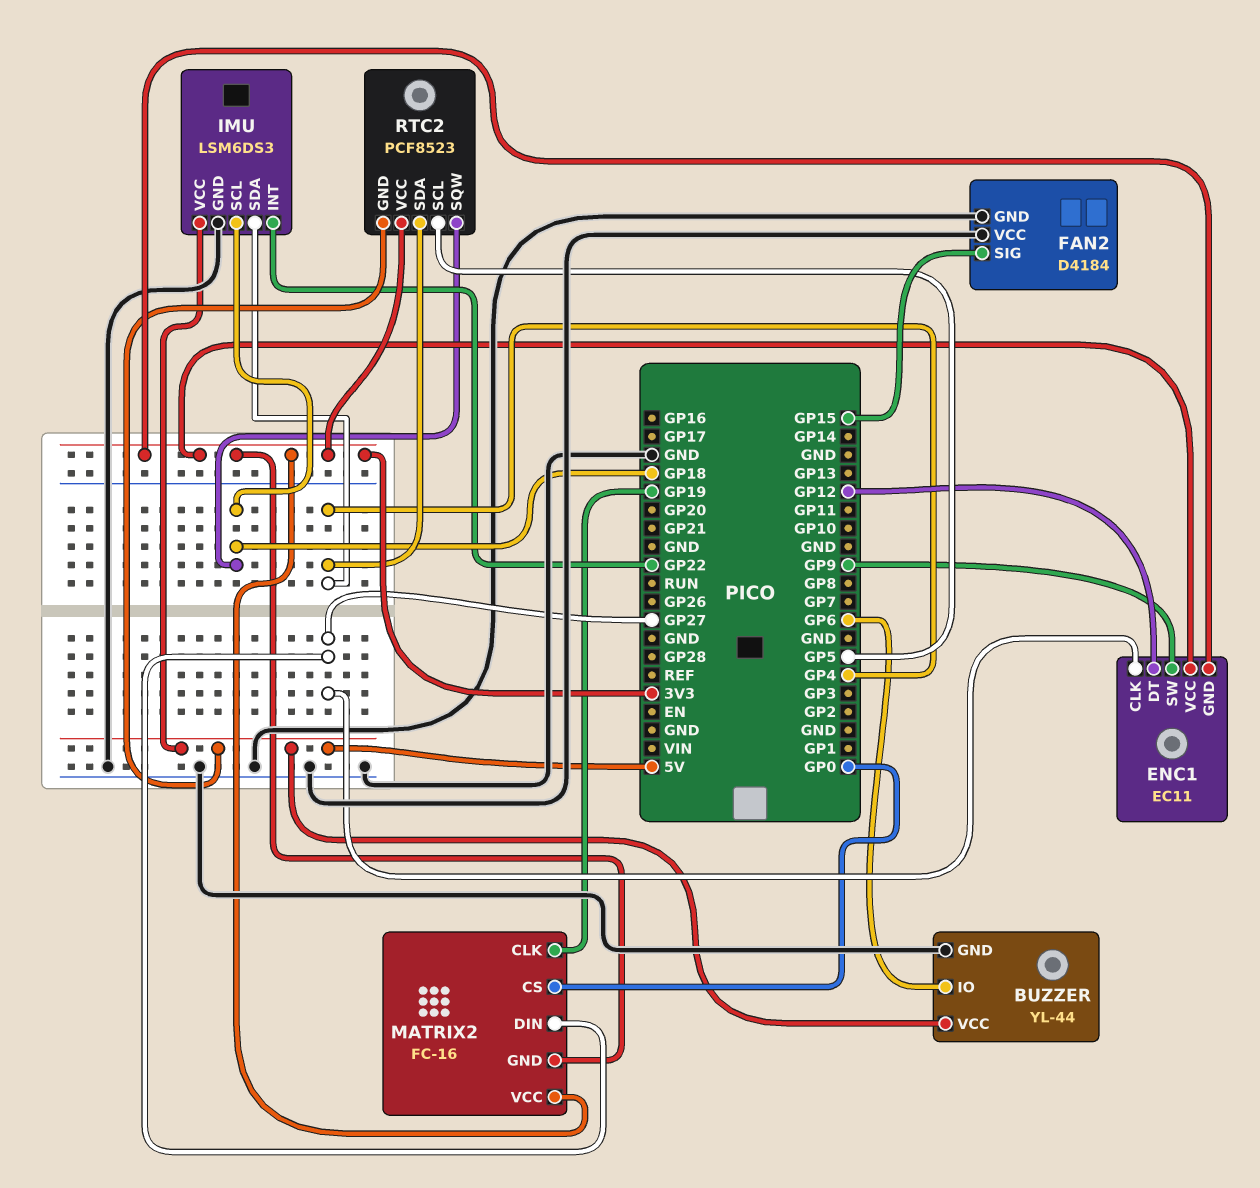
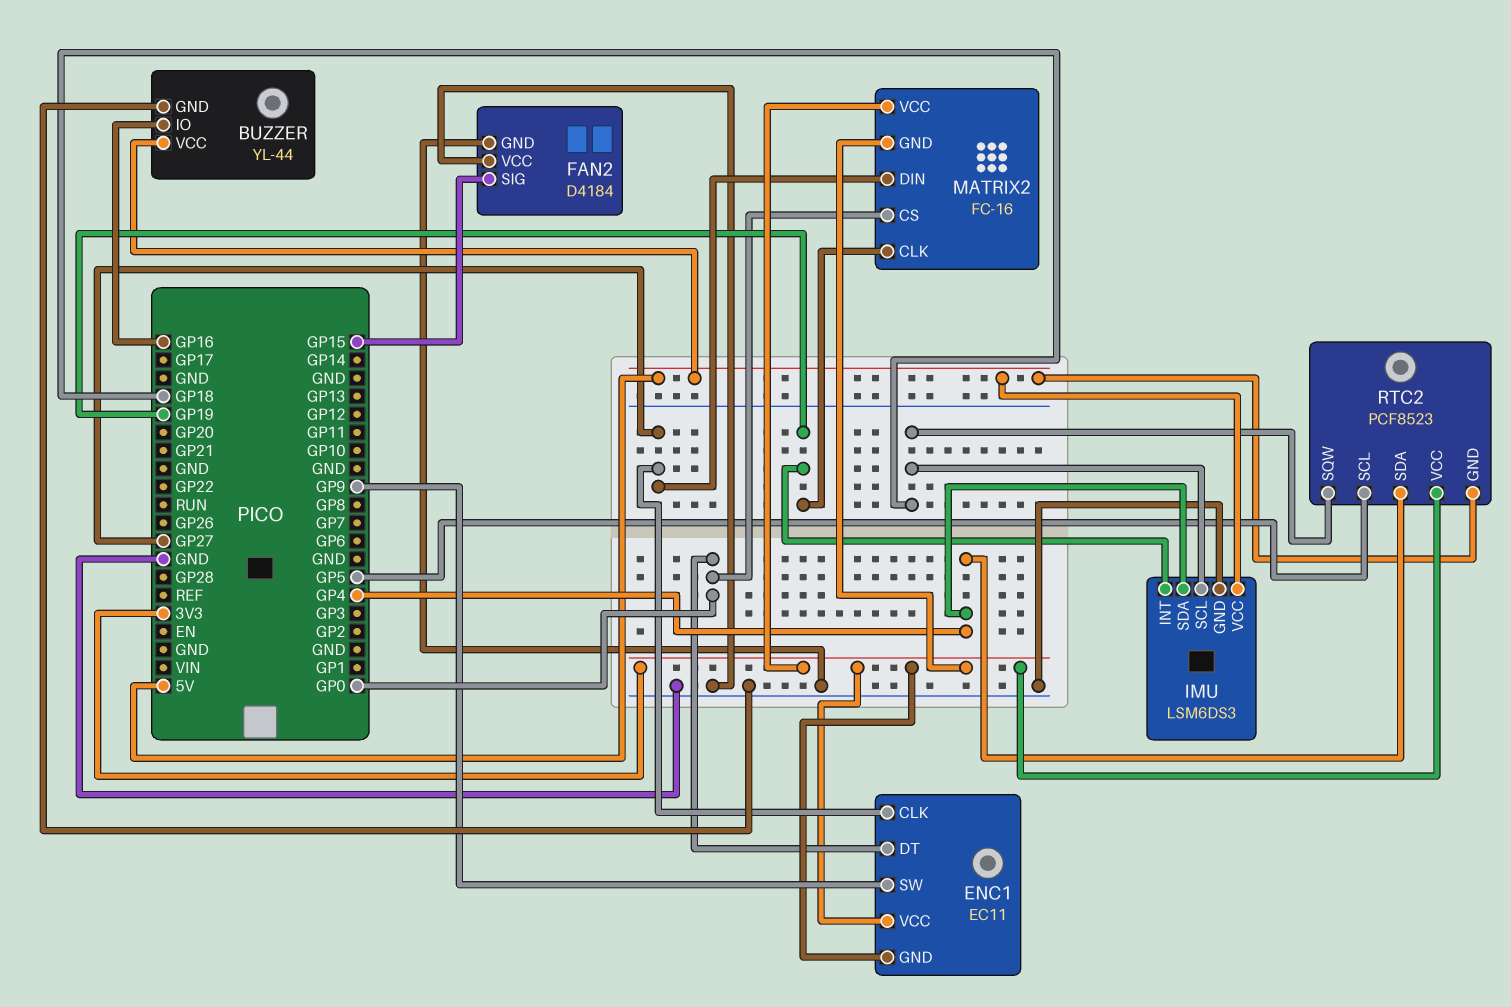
BUZZER pin IO: GP6 -> GP16
ENC1 pin DT: GP12 -> GP0
IMU pin INT: GP22 -> GP19

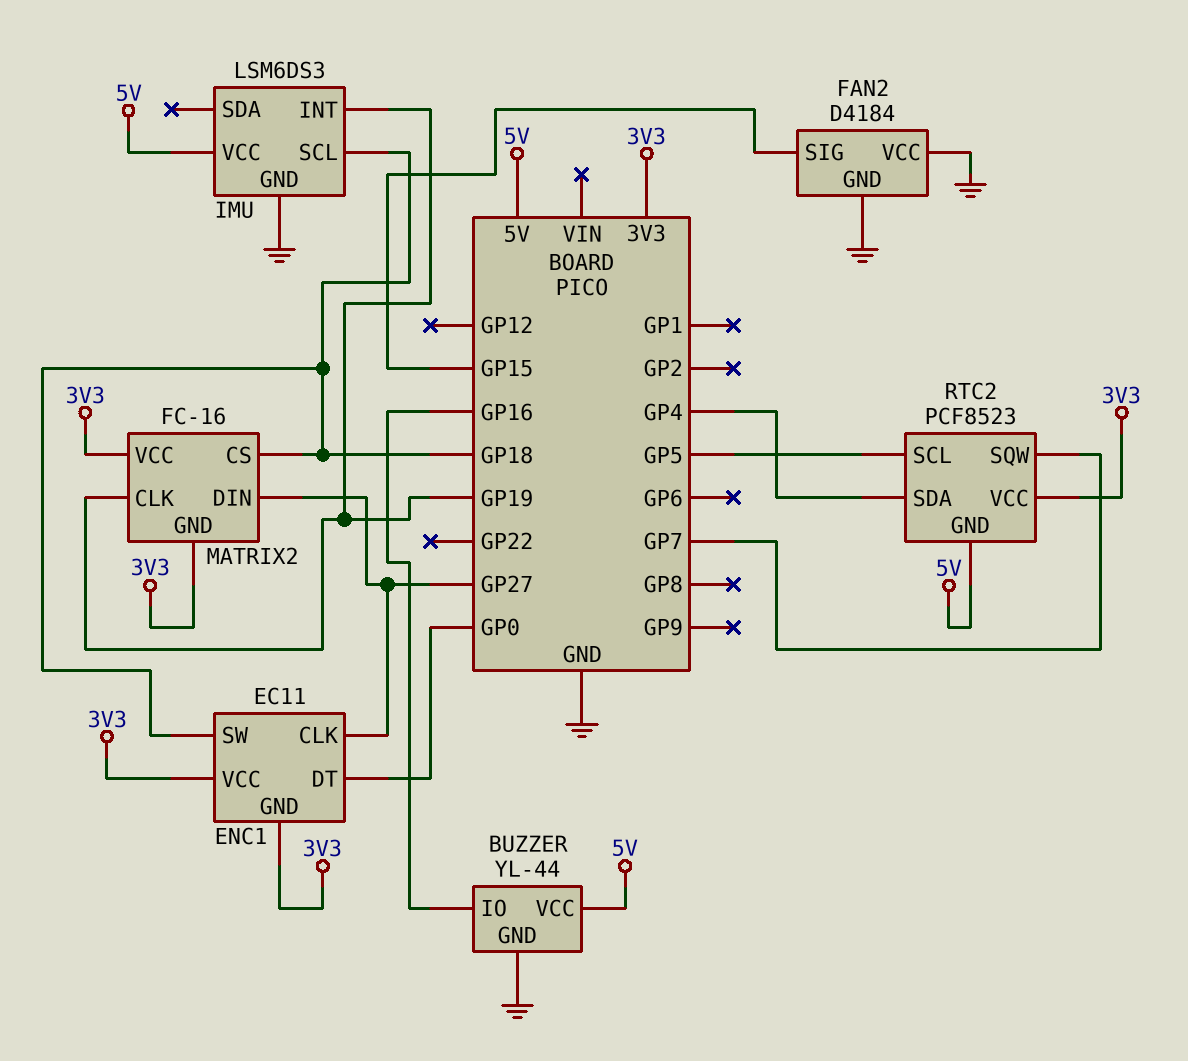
ENC1 pin SW: GP9 -> GP18
IMU pin SDA: GP4 -> none
MATRIX2 pin CS: GP0 -> GP18
RTC2 pin SQW: GP18 -> GP7

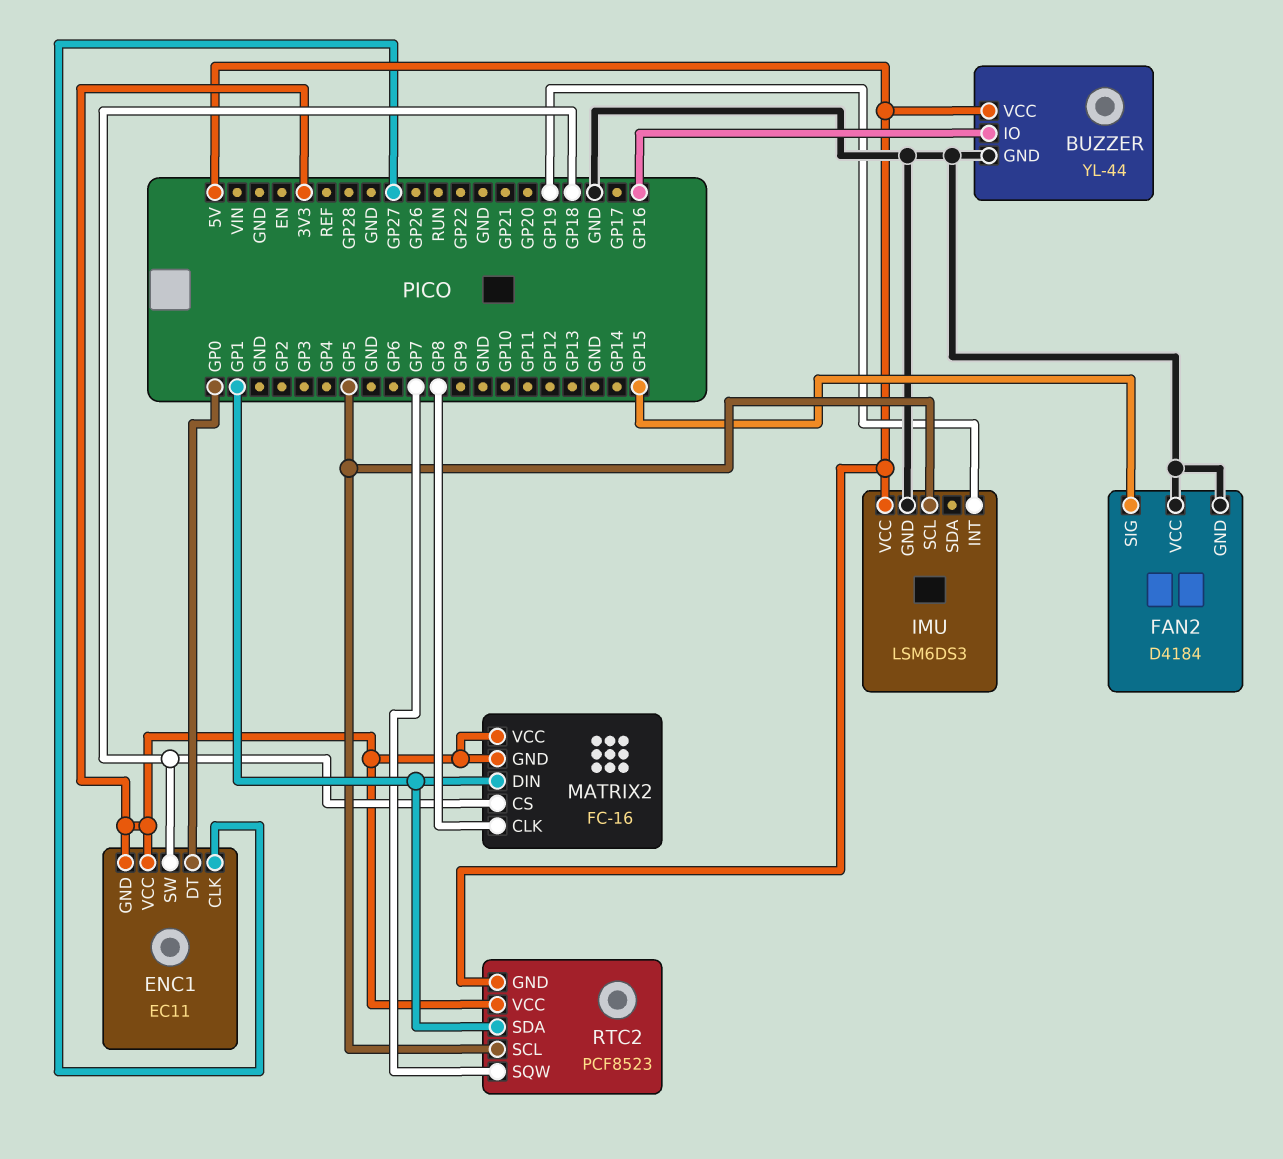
IMU pin SCL: GP18 -> GP5
MATRIX2 pin CLK: GP19 -> GP8
MATRIX2 pin DIN: GP27 -> GP1
RTC2 pin SDA: GP4 -> GP1

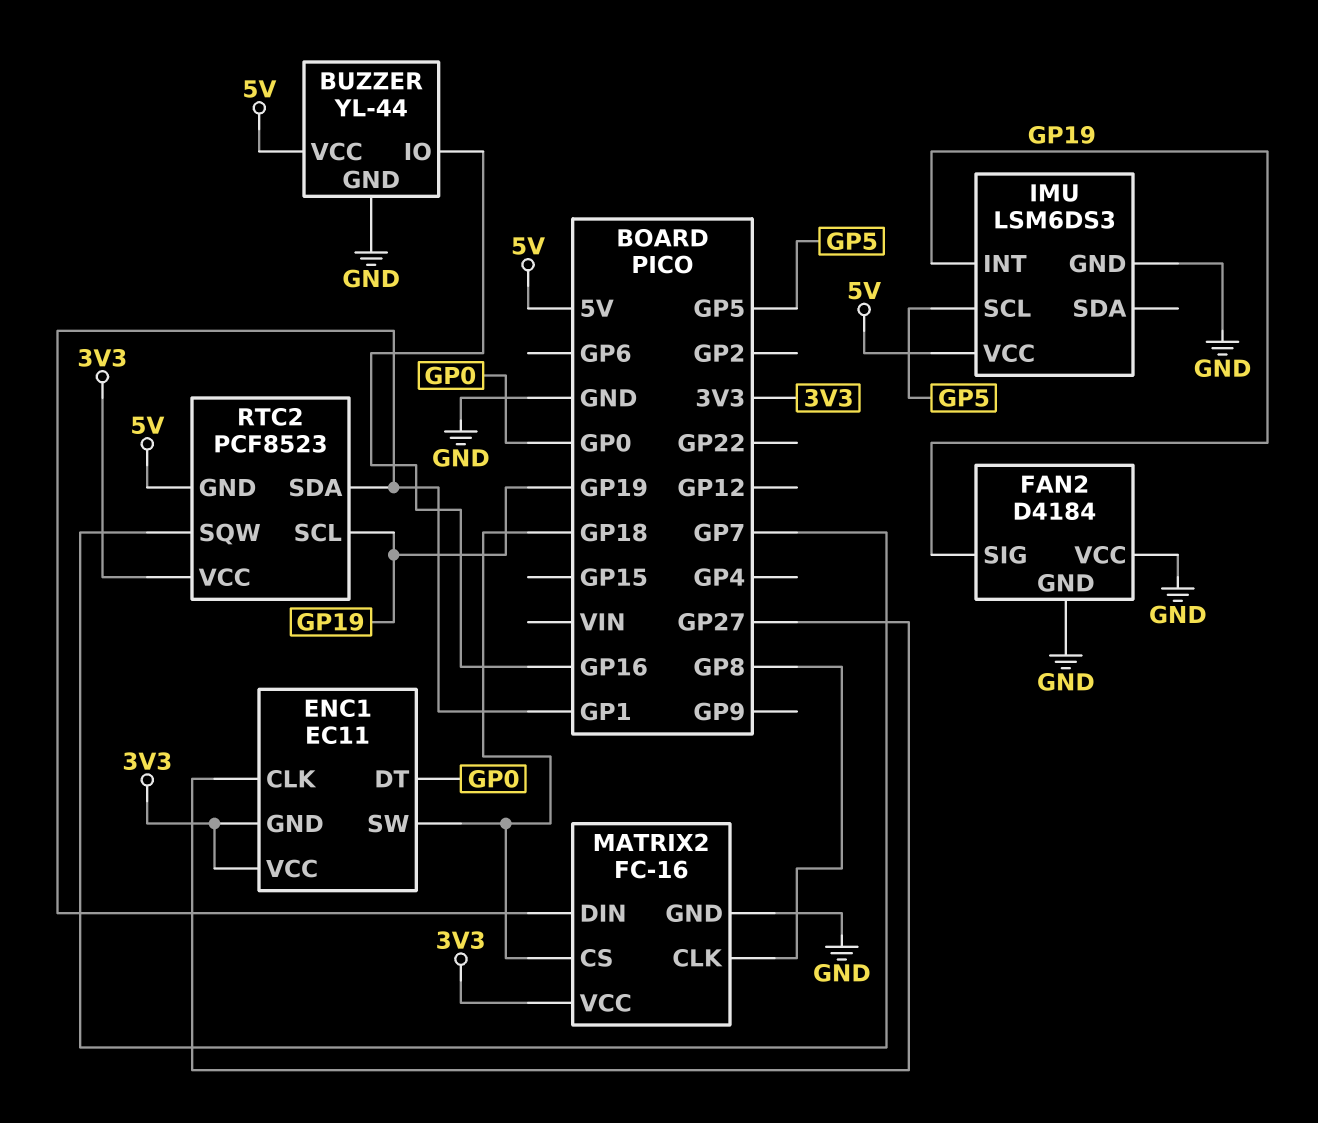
FAN2 pin SIG: GP15 -> GP19
MATRIX2 pin GND: 3V3 -> GND
RTC2 pin SCL: GP5 -> GP19

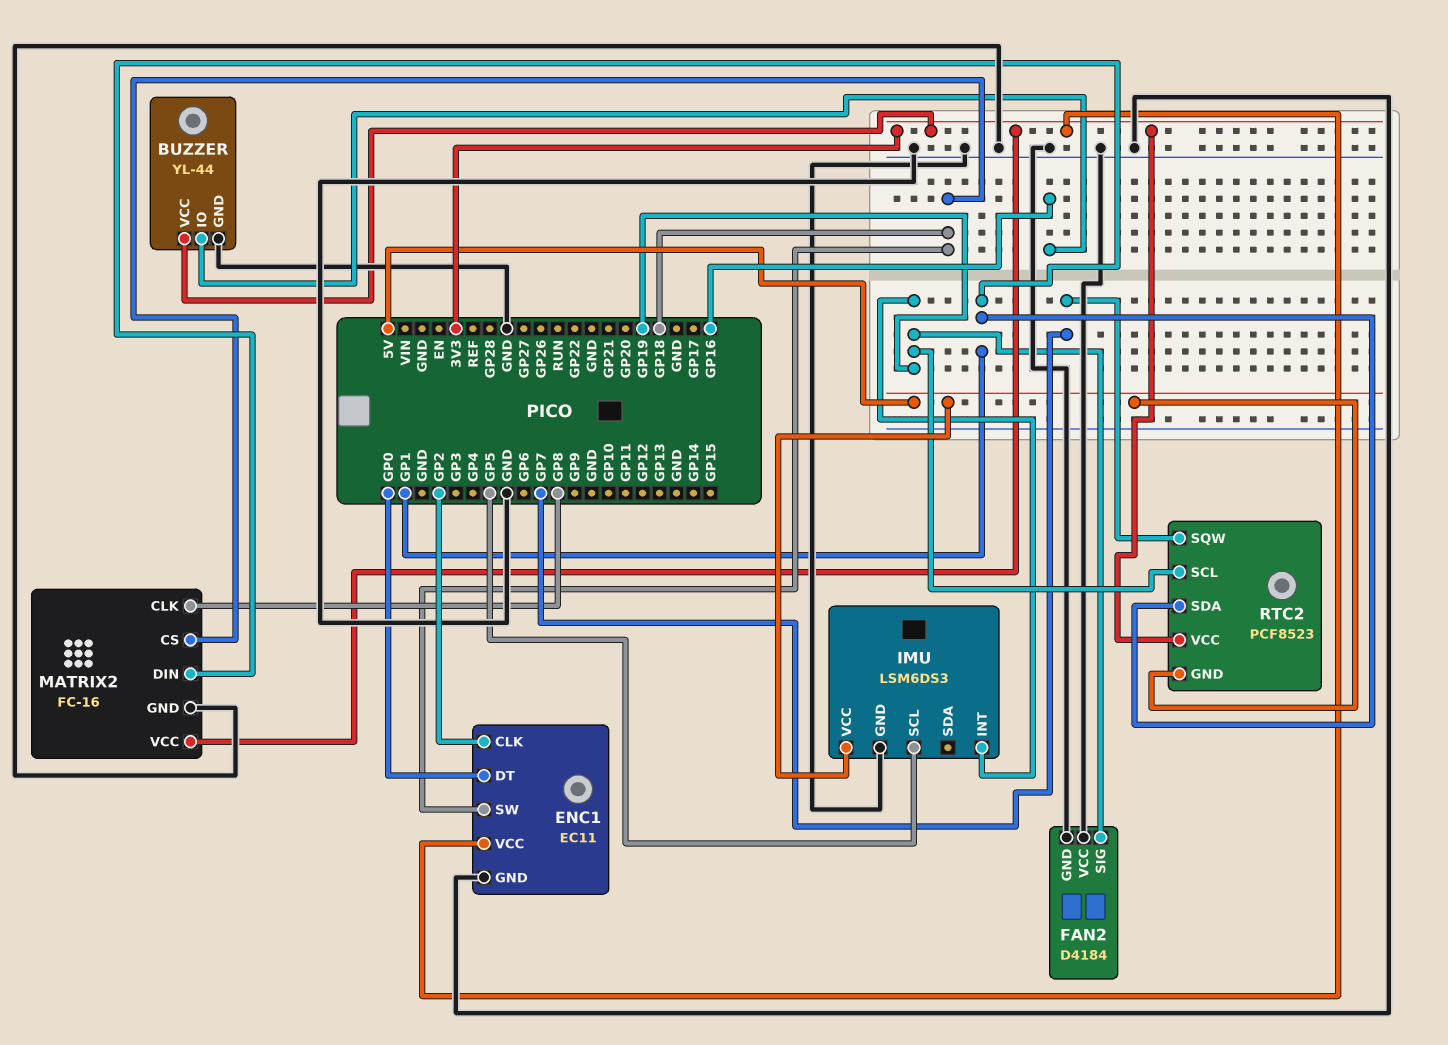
BUZZER pin VCC: 5V -> 3V3
ENC1 pin CLK: GP27 -> GP2
ENC1 pin GND: 3V3 -> GND

